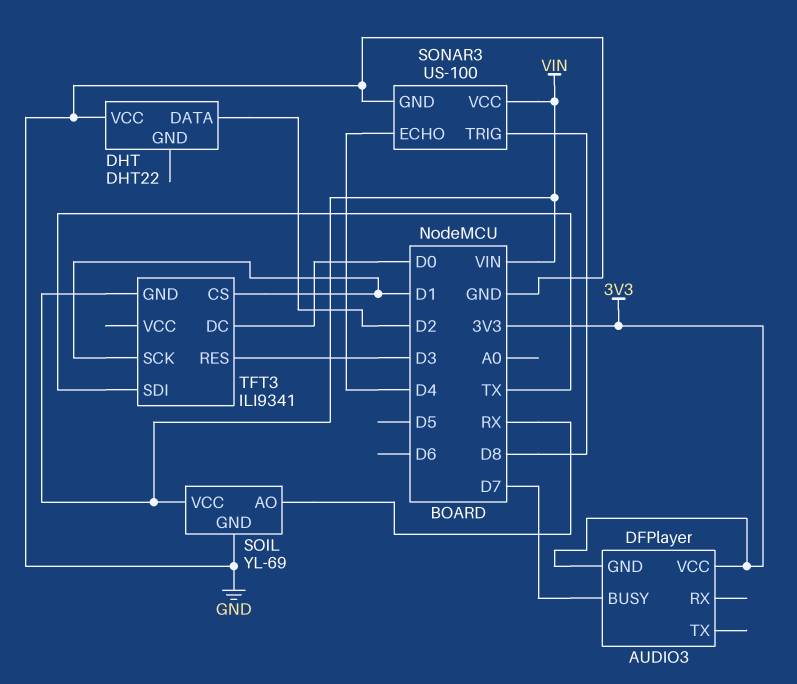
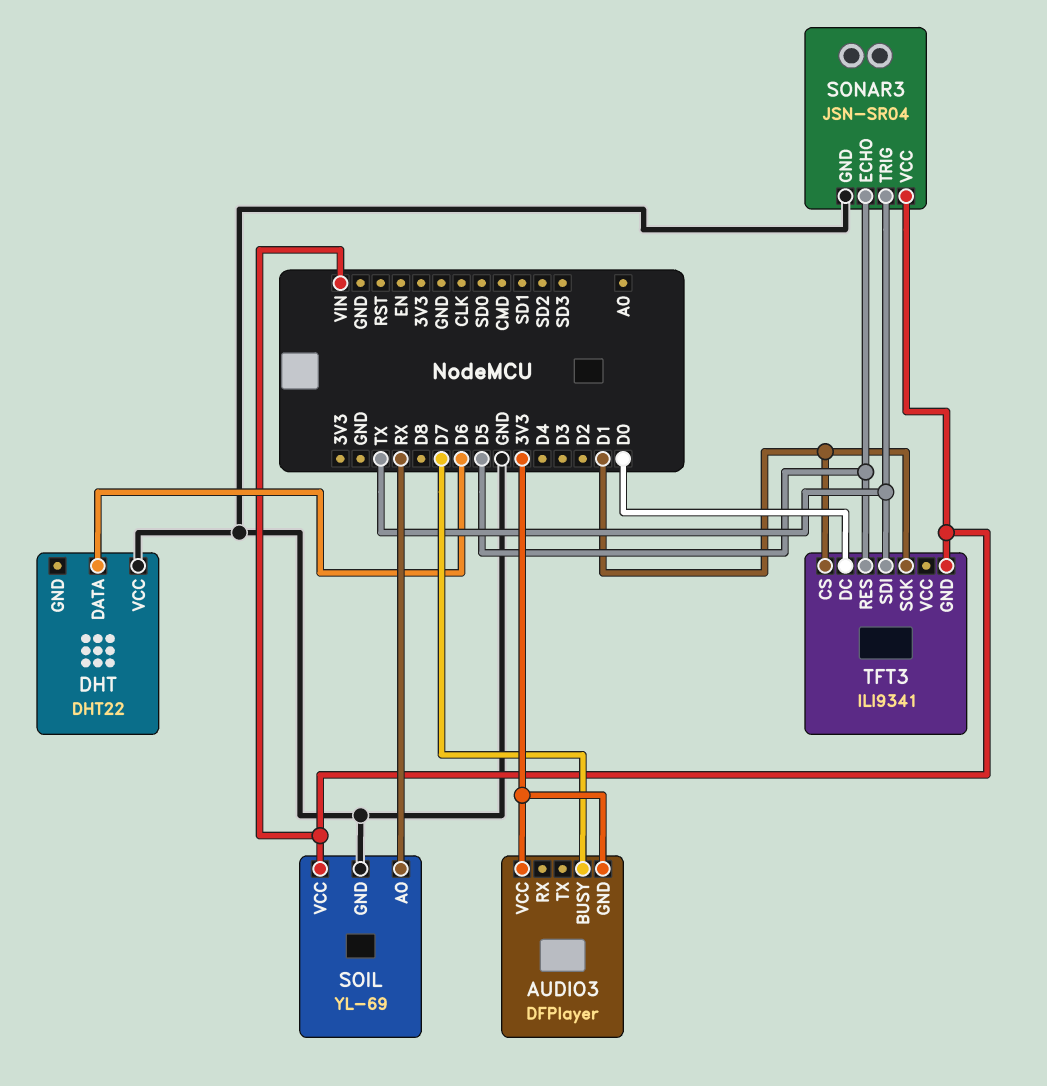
DHT pin DATA: D2 -> D6
SONAR3: US-100 -> JSN-SR04
SONAR3 pin ECHO: D4 -> D5
SONAR3 pin TRIG: D8 -> TX
TFT3 pin RES: D3 -> D5

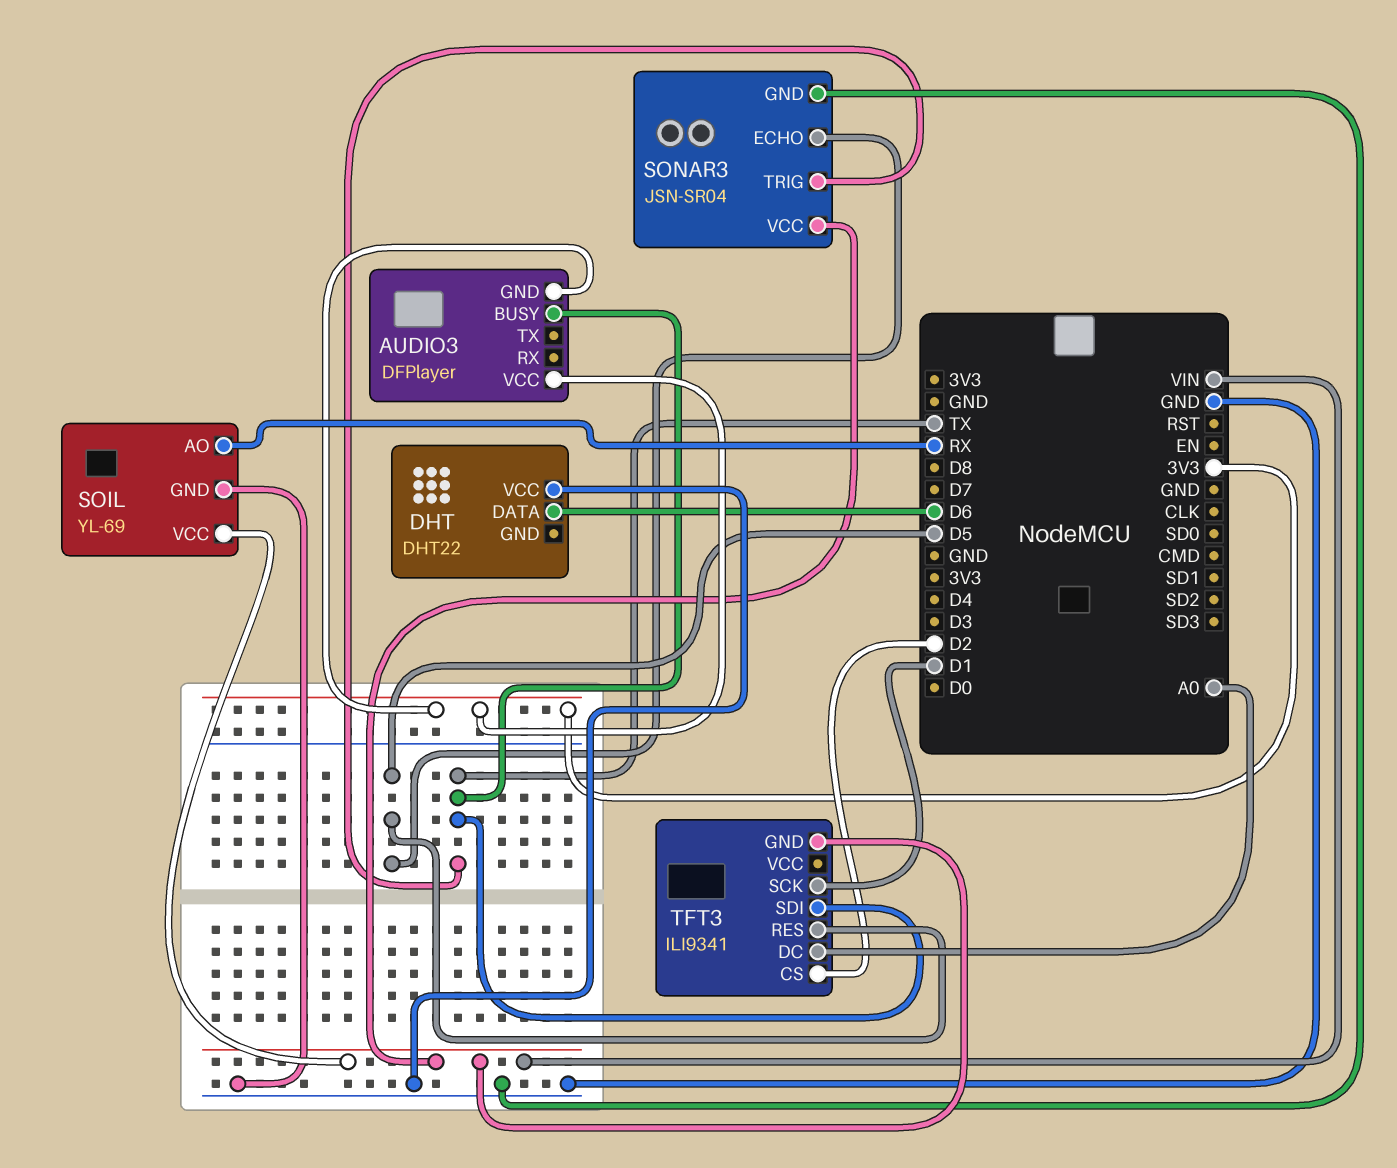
AUDIO3 pin BUSY: D7 -> TX
TFT3 pin CS: D1 -> D2
TFT3 pin DC: D0 -> A0

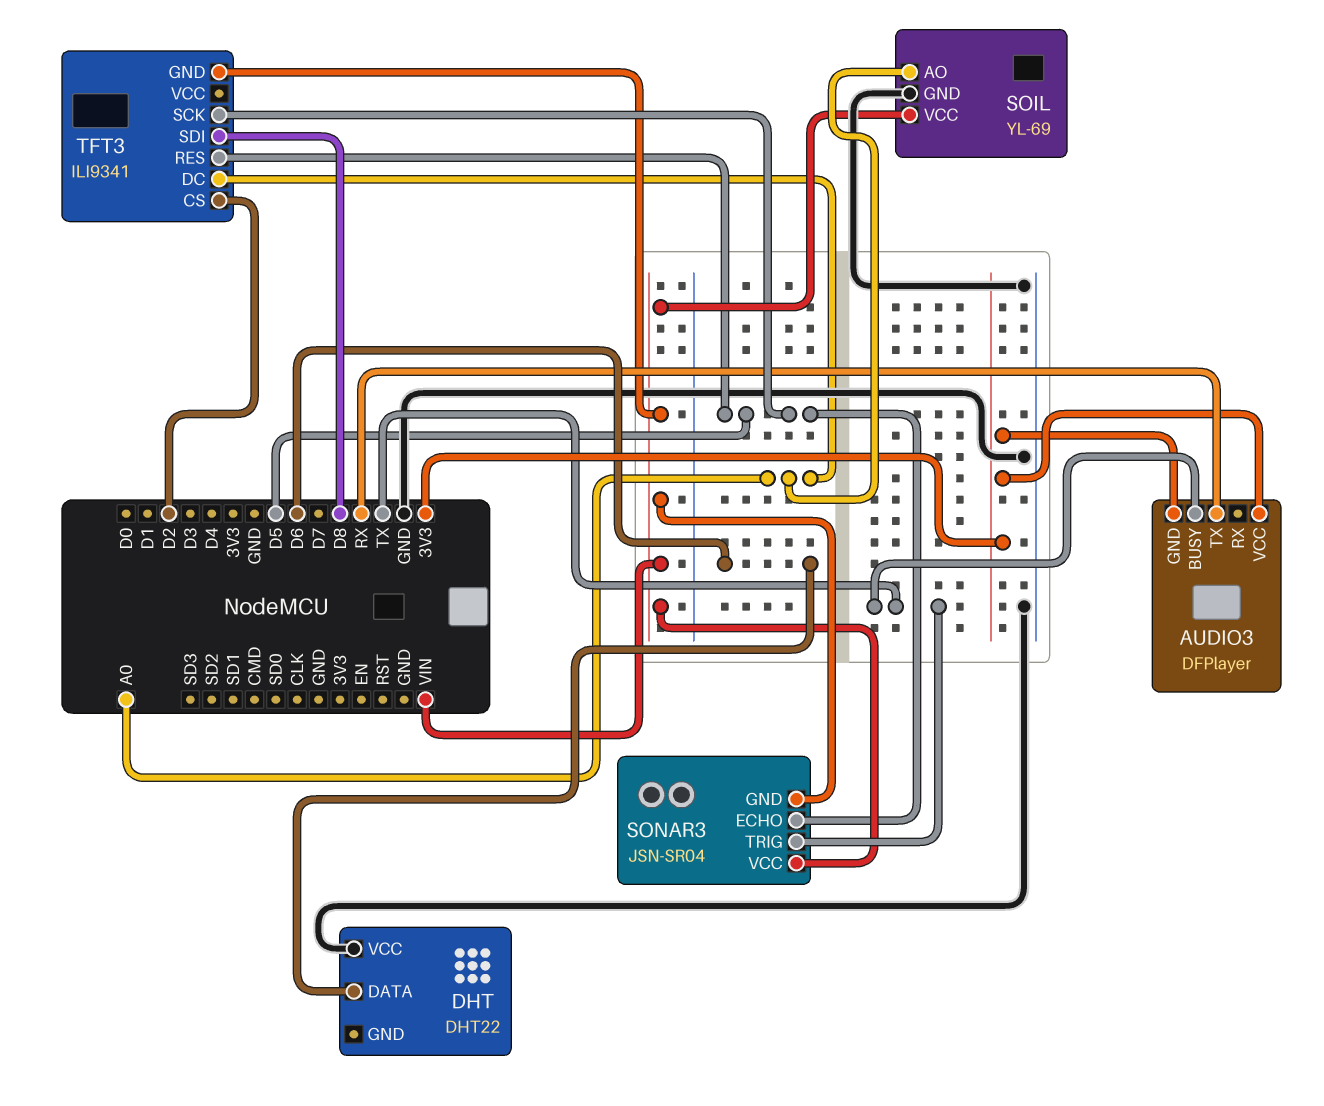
AUDIO3 pin TX: none -> RX
SOIL pin AO: RX -> A0
SONAR3 pin GND: GND -> VIN
TFT3 pin SCK: D1 -> D5
TFT3 pin SDI: TX -> D8

